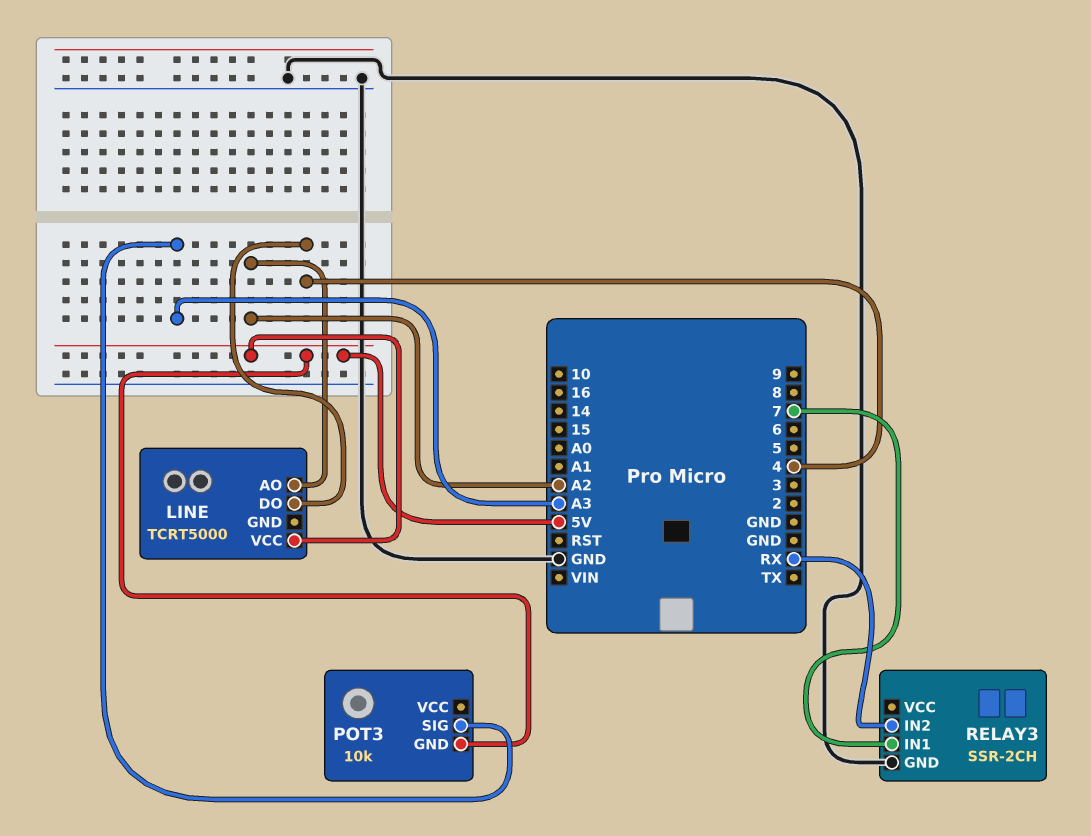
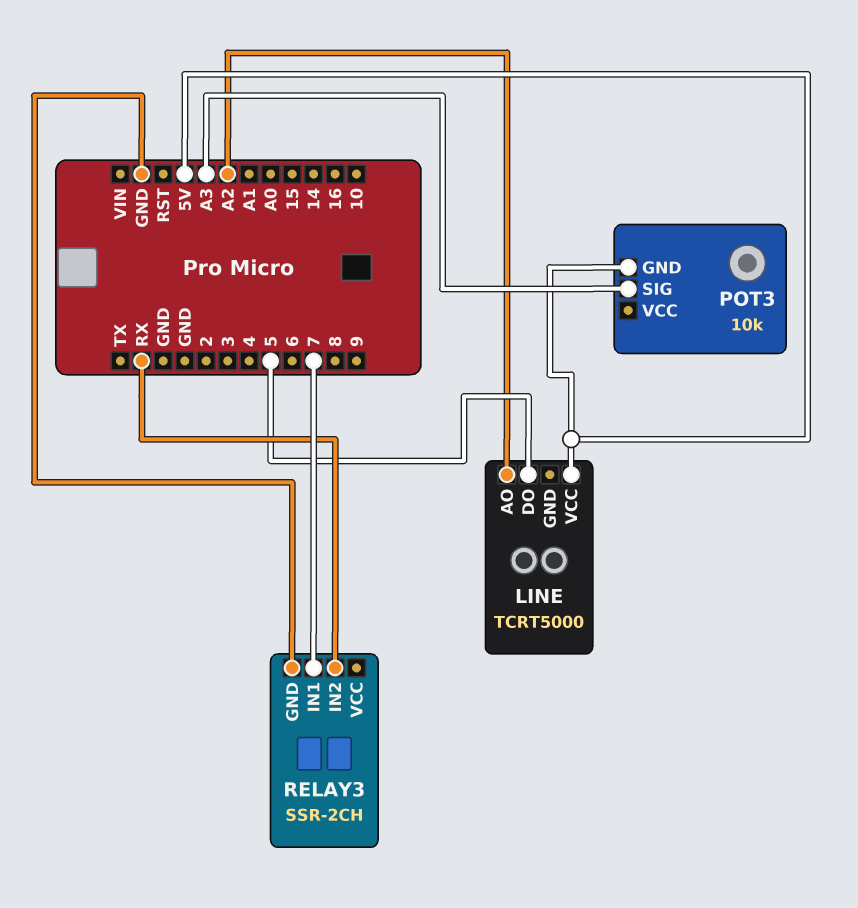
LINE pin DO: 4 -> 5

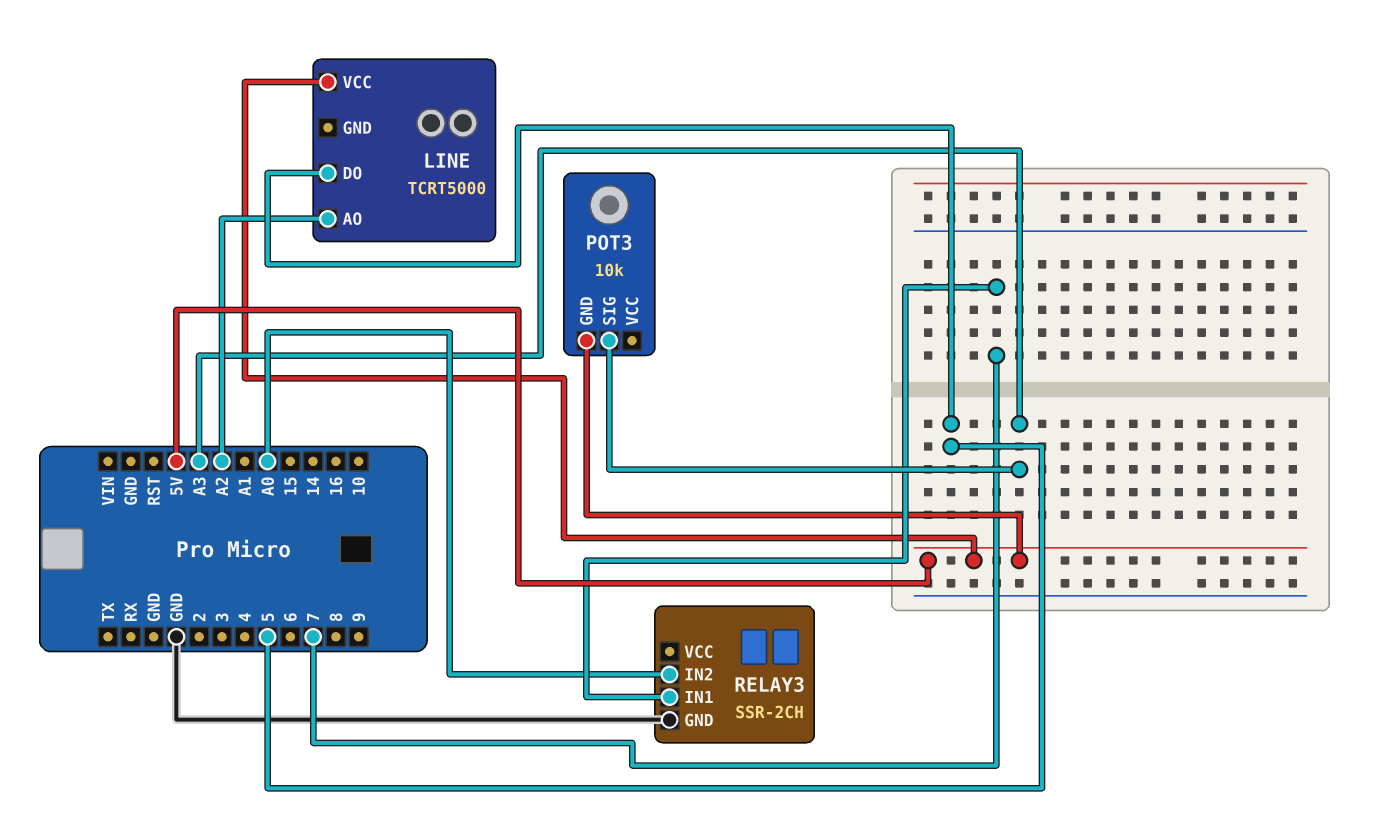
RELAY3 pin IN2: RX -> A0

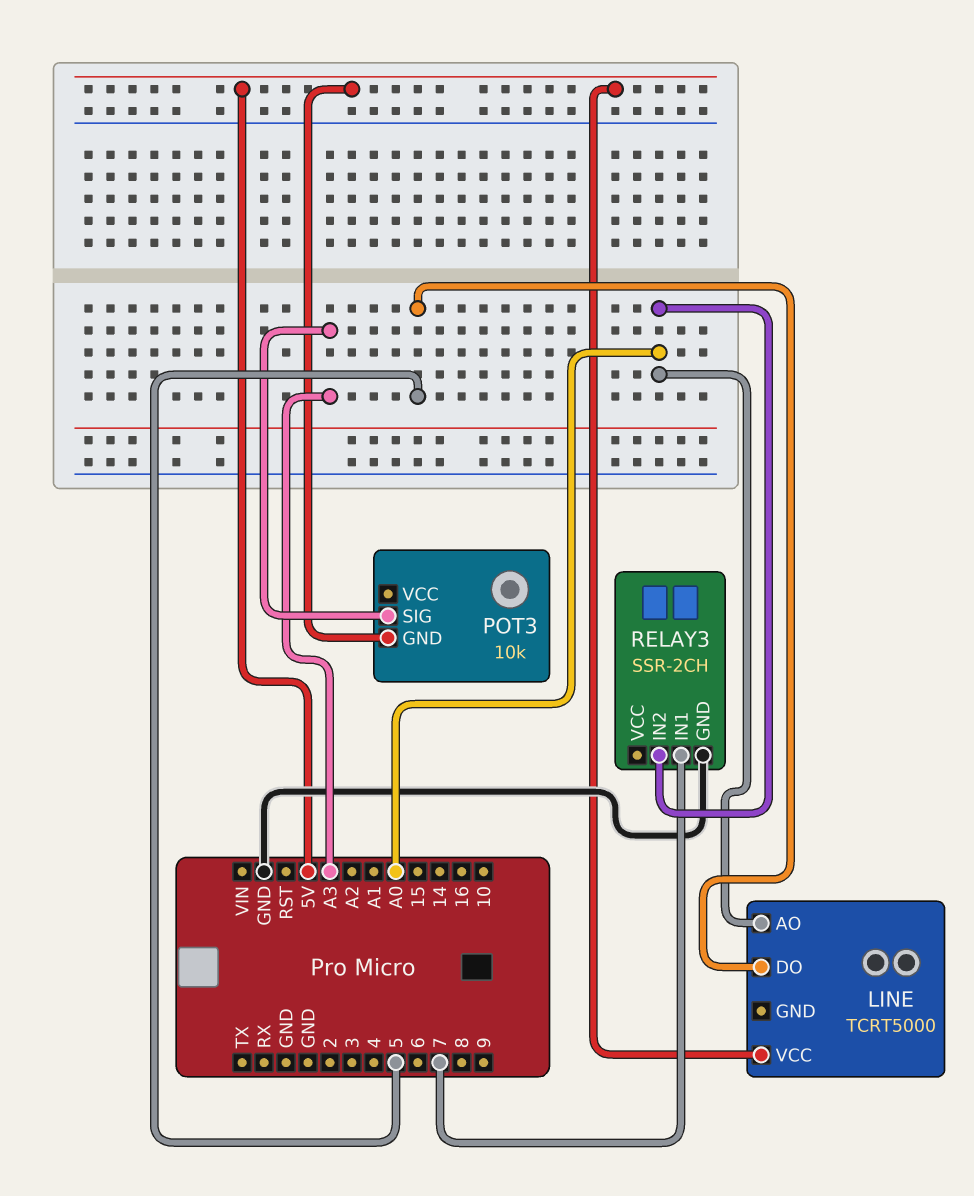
LINE pin AO: A2 -> A0

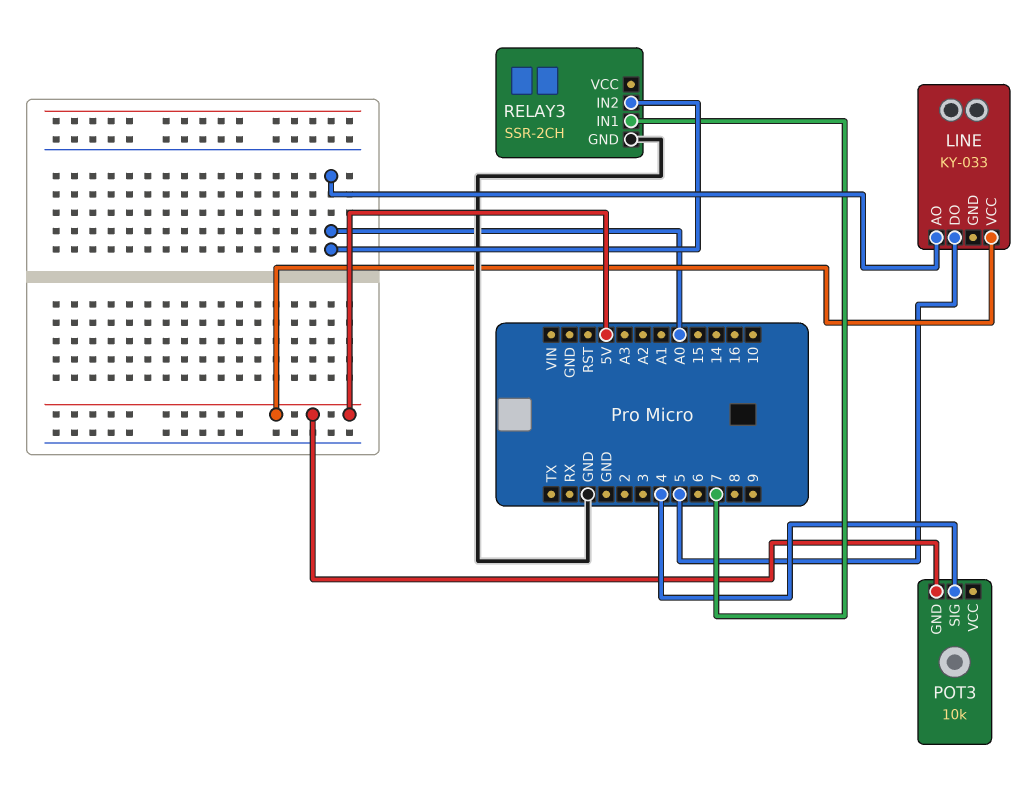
LINE: TCRT5000 -> KY-033
POT3 pin SIG: A3 -> 4

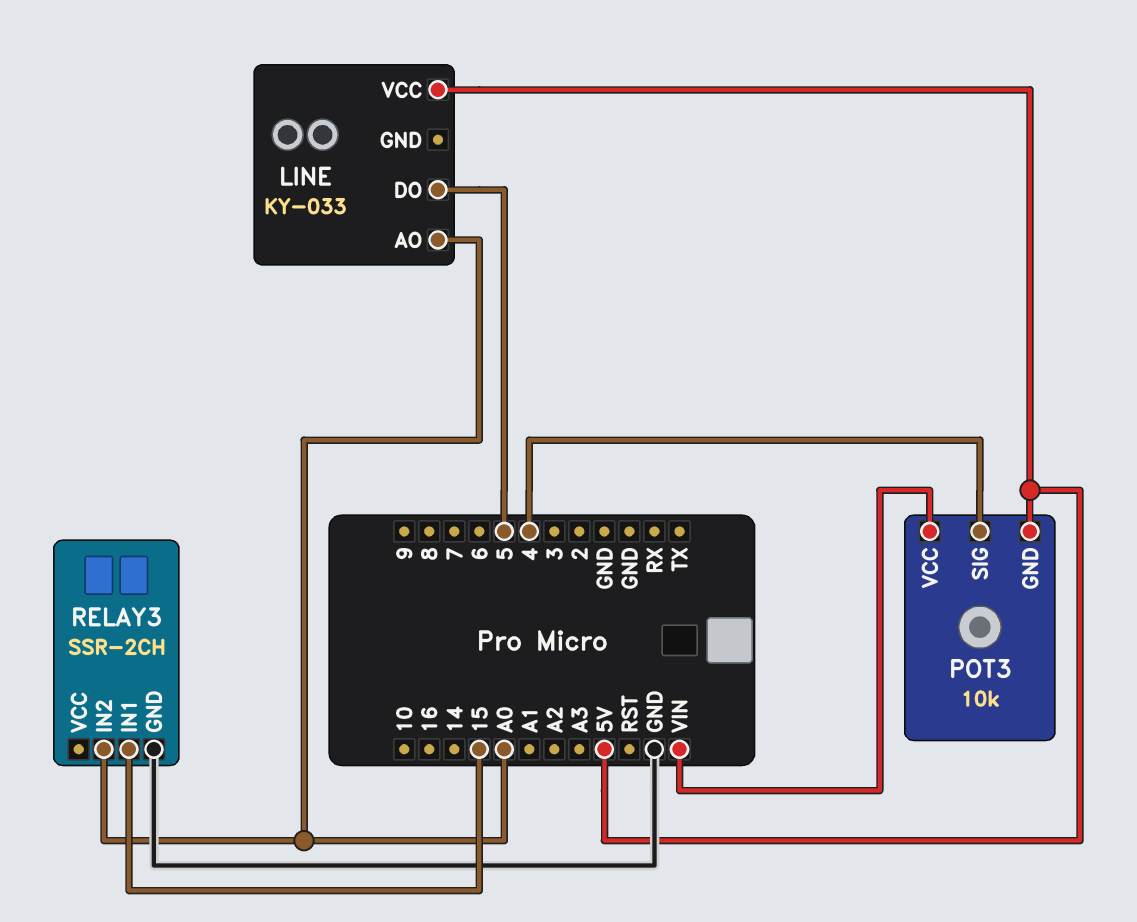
POT3 pin VCC: none -> VIN
RELAY3 pin IN1: 7 -> 15

